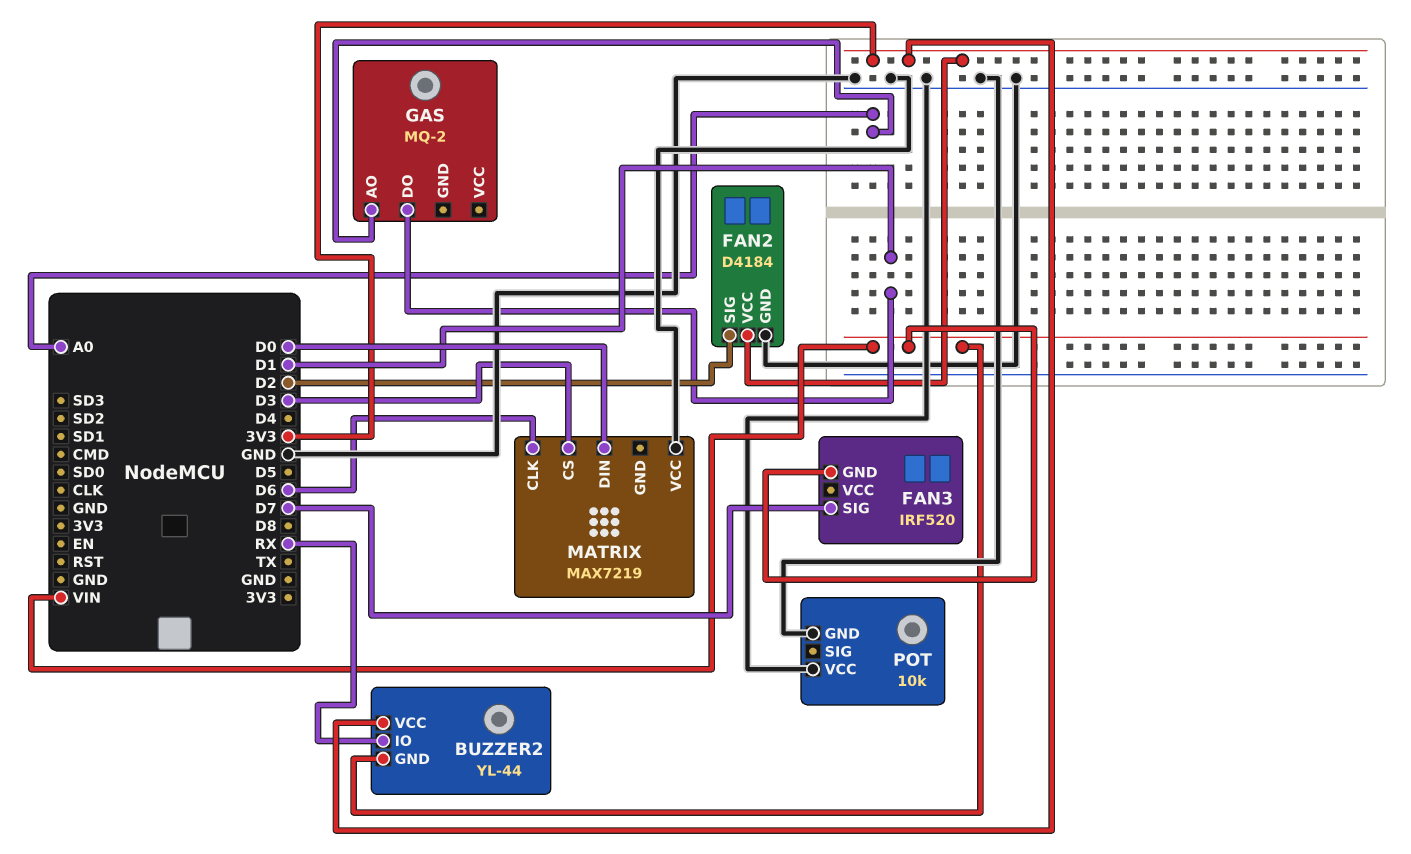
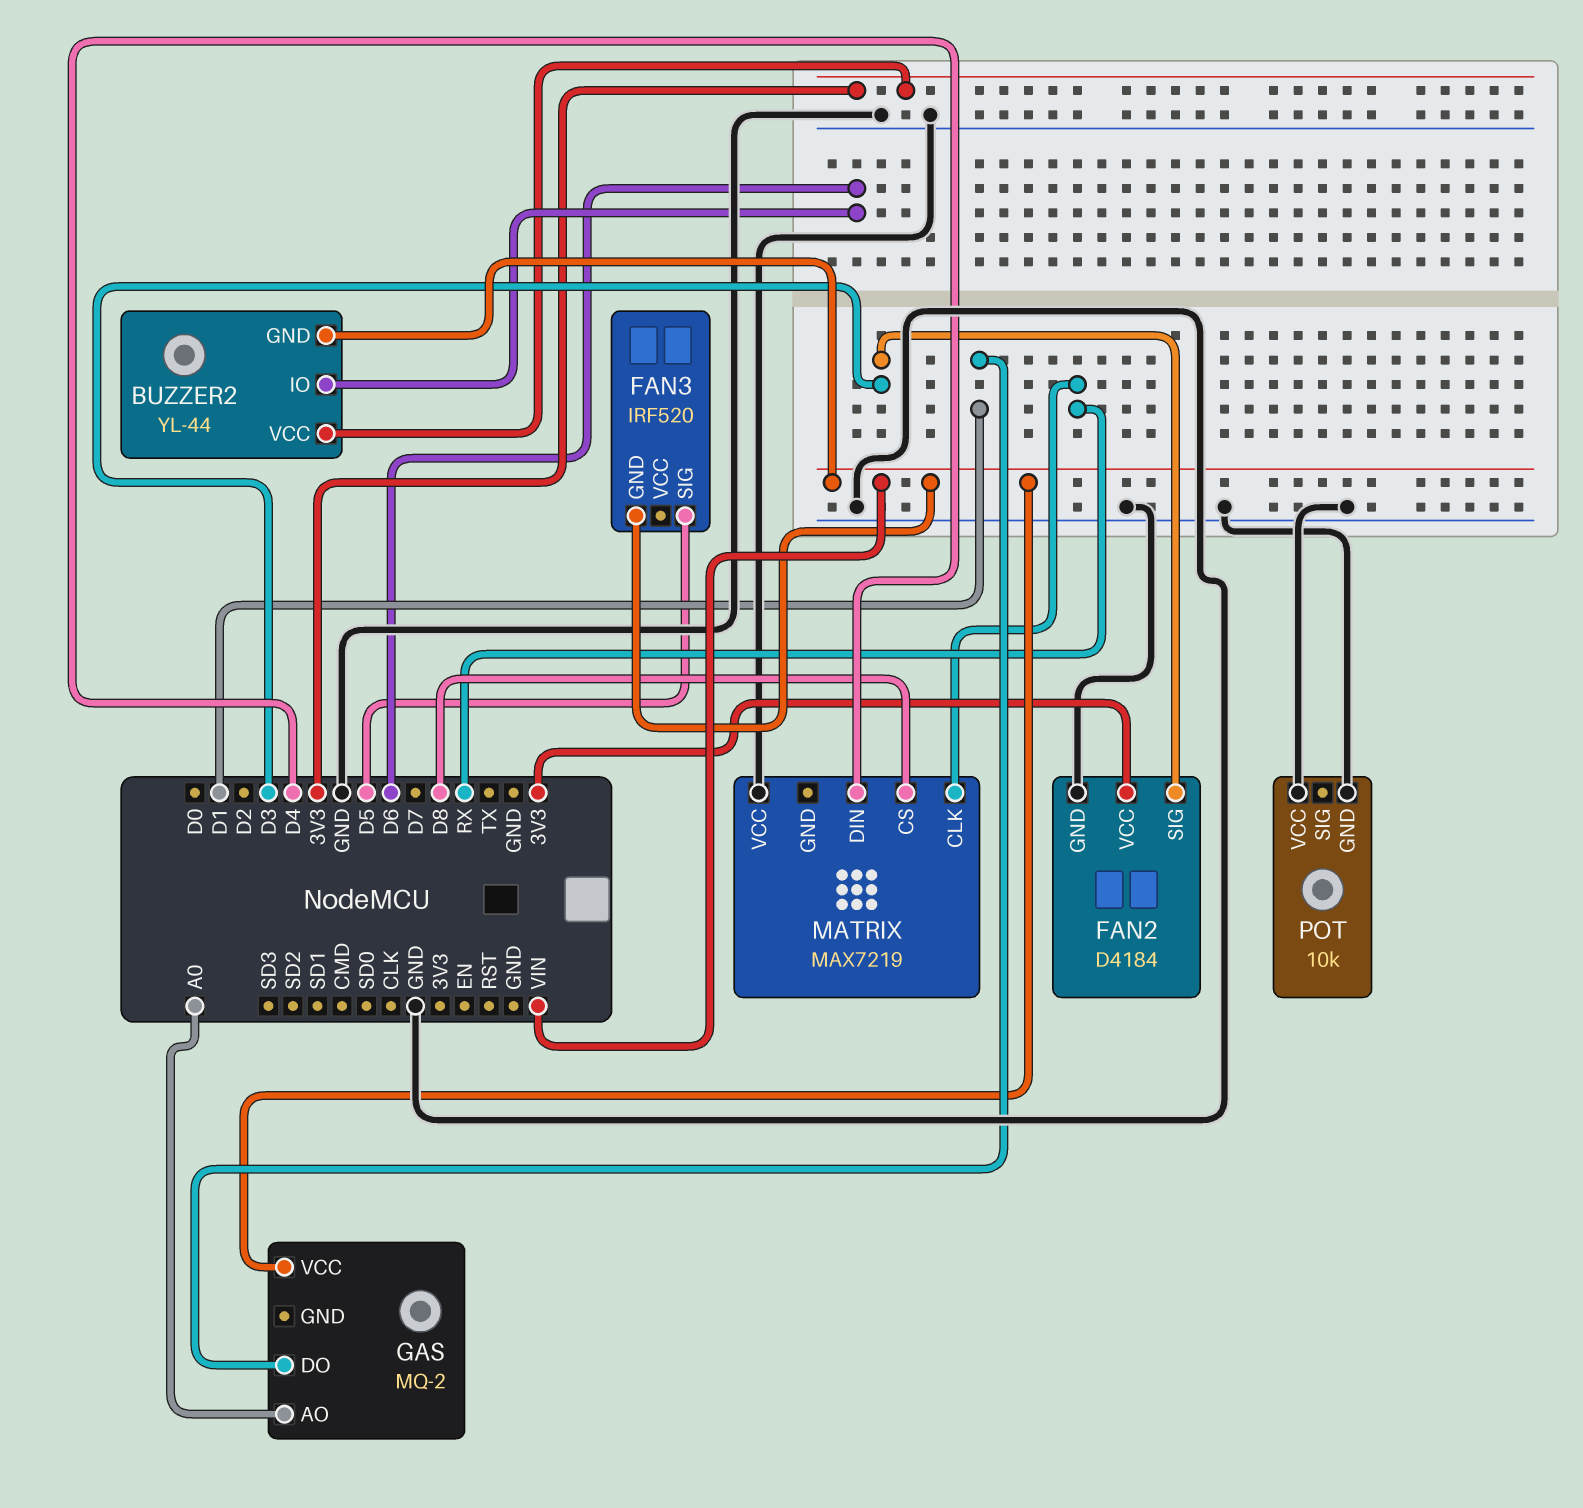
BUZZER2 pin IO: RX -> D6
FAN2 pin SIG: D2 -> D3
FAN3 pin SIG: D7 -> D5
GAS pin VCC: none -> VIN
MATRIX pin CLK: D6 -> RX
MATRIX pin CS: D3 -> D8
MATRIX pin DIN: D0 -> D4

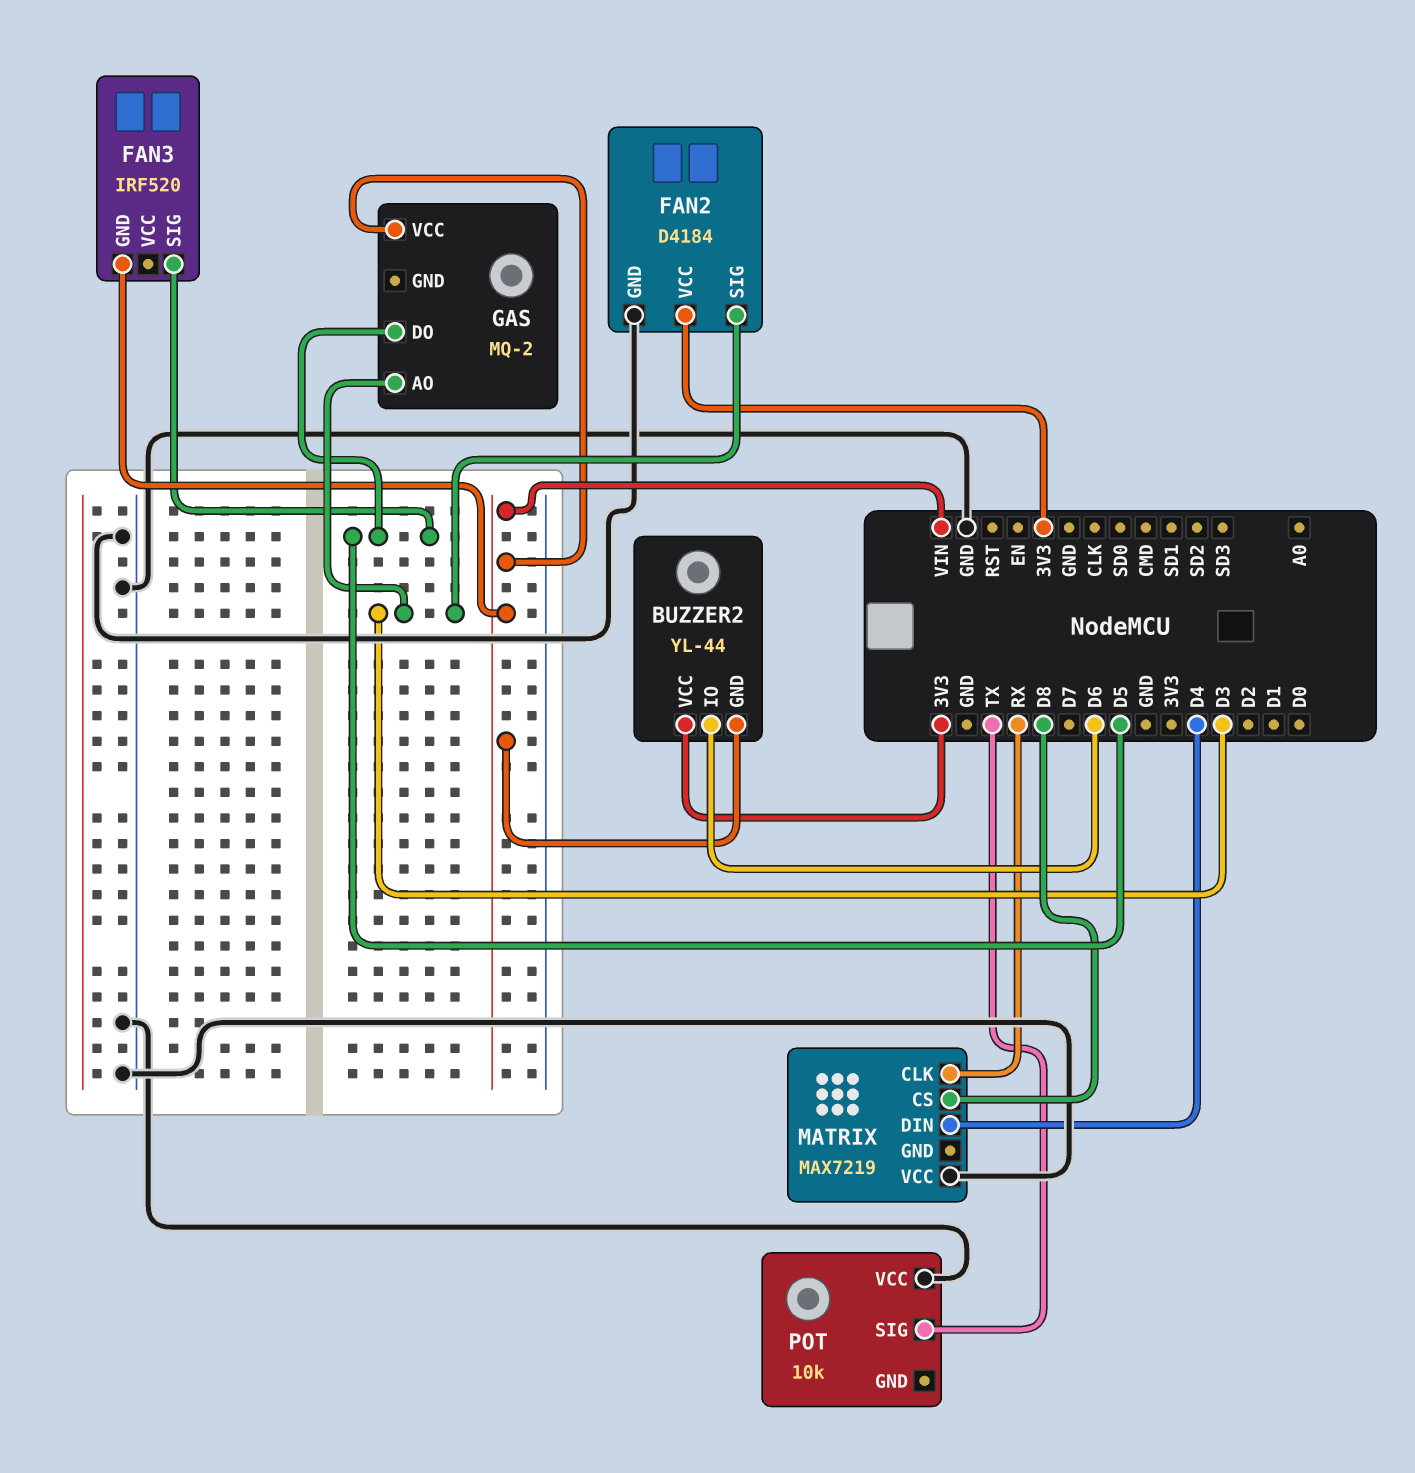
GAS pin AO: A0 -> D3
GAS pin DO: D1 -> D5
POT pin GND: GND -> none
POT pin SIG: none -> TX

